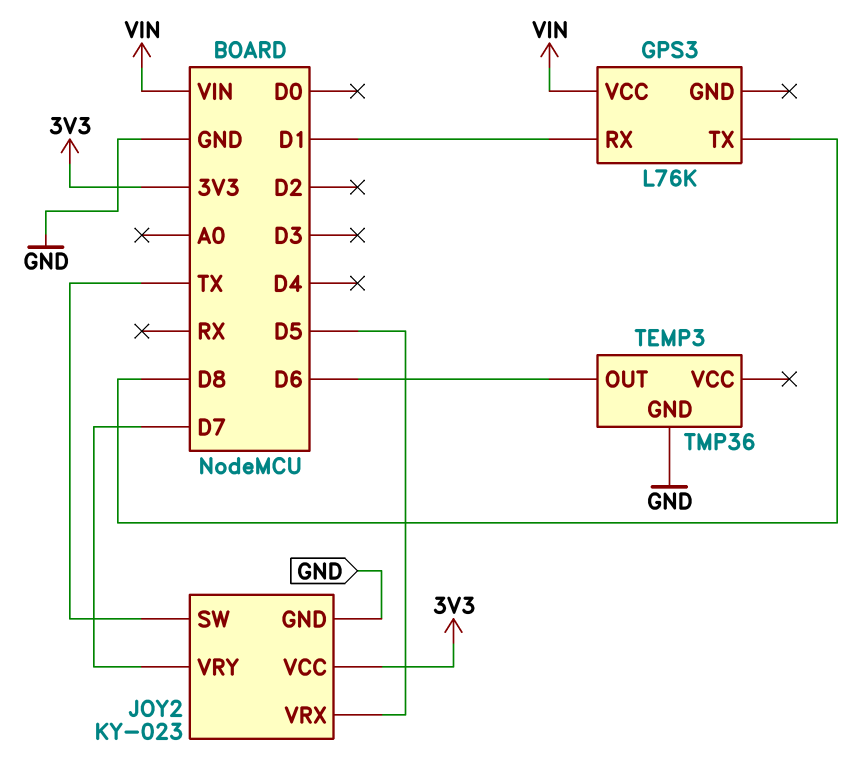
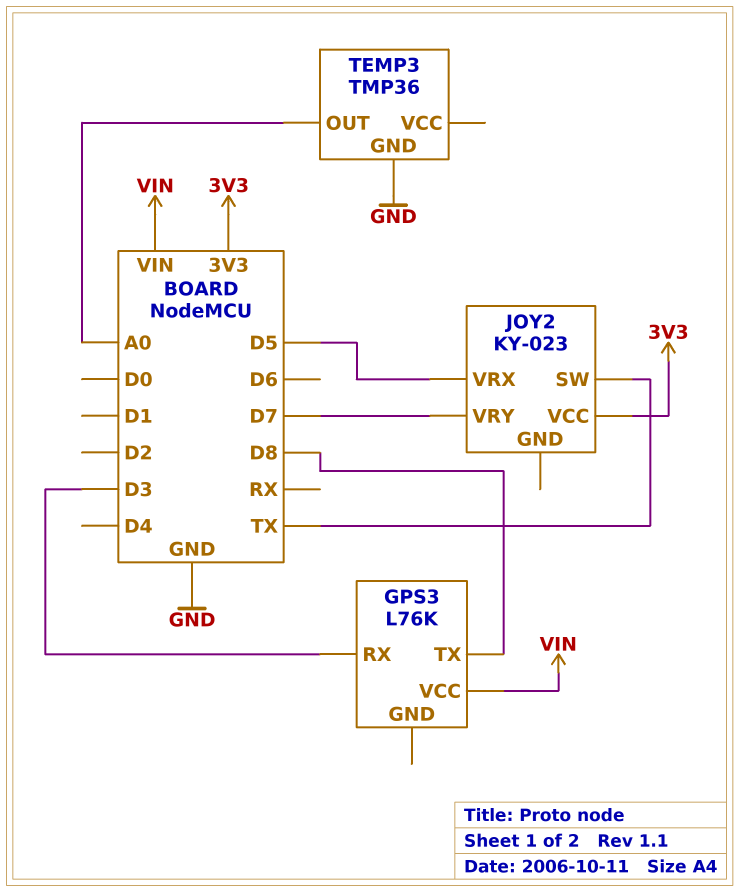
GPS3 pin RX: D1 -> D3
JOY2 pin GND: GND -> none
TEMP3 pin OUT: D6 -> A0

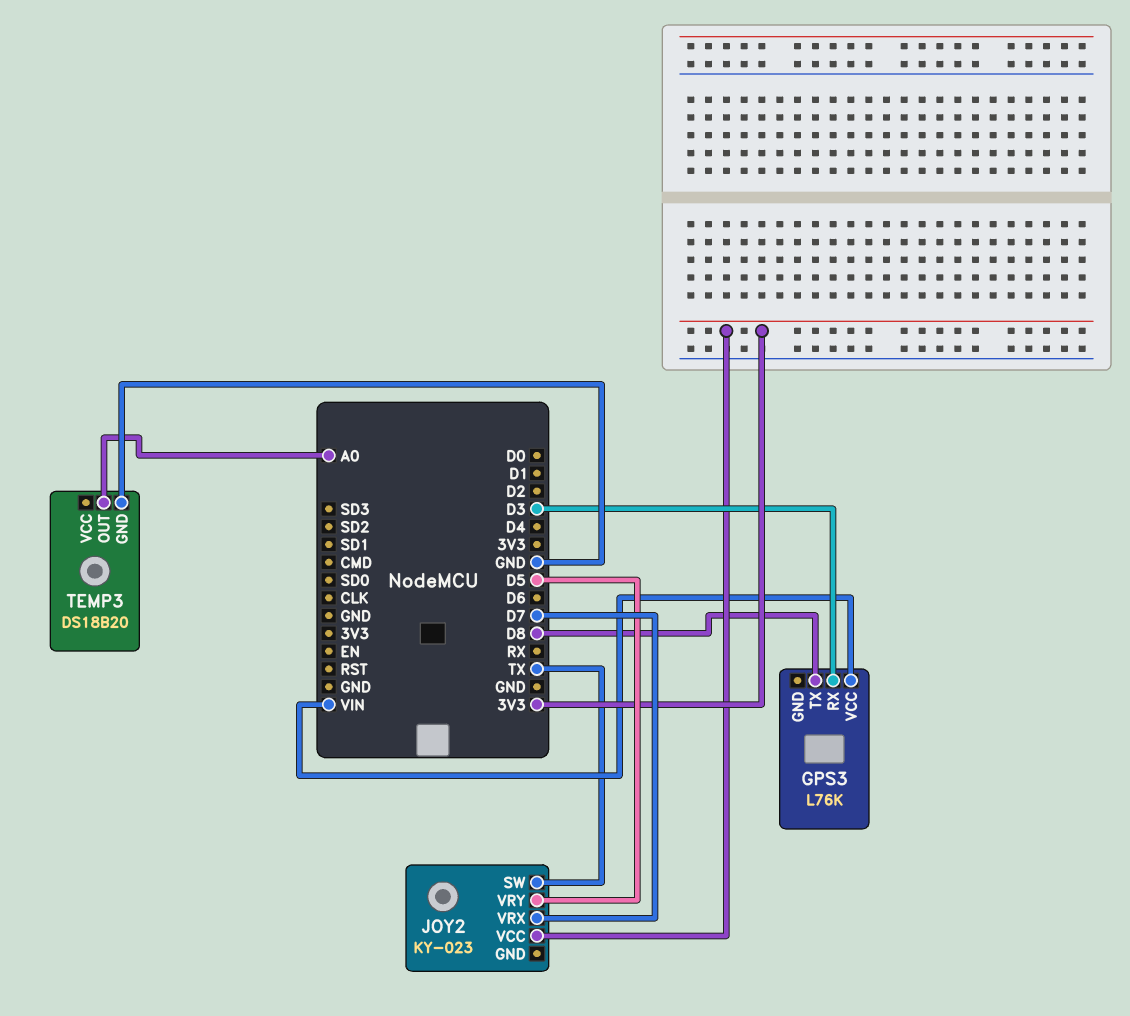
JOY2 pin VRX: D5 -> D7
JOY2 pin VRY: D7 -> D5
TEMP3: TMP36 -> DS18B20

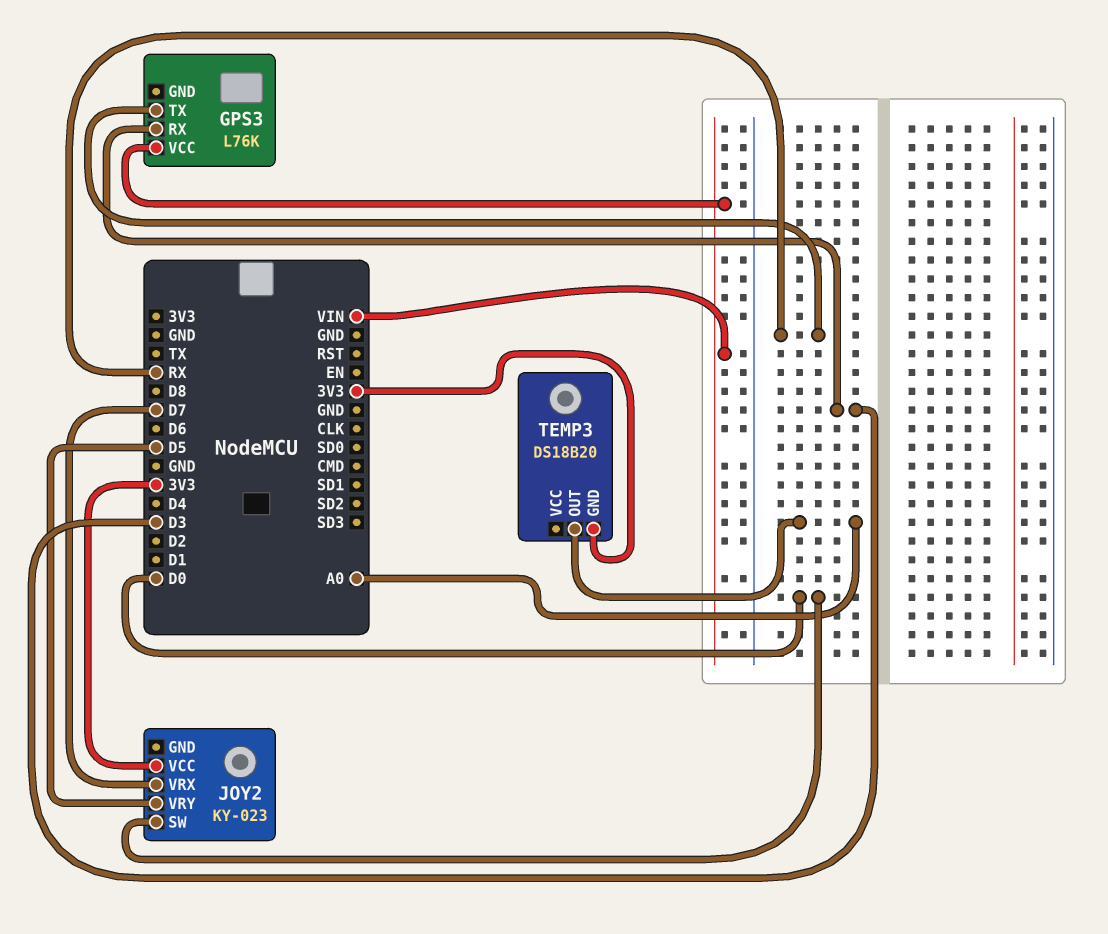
GPS3 pin TX: D8 -> RX
JOY2 pin SW: TX -> D0
TEMP3 pin GND: GND -> 3V3

